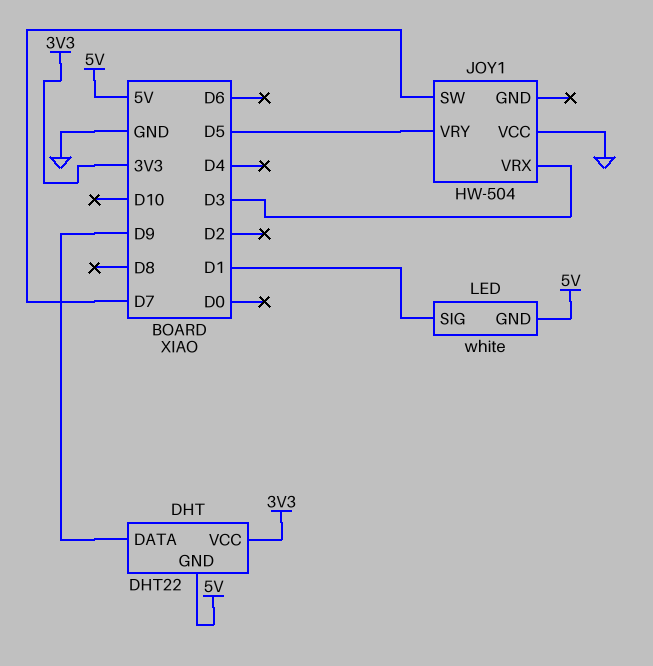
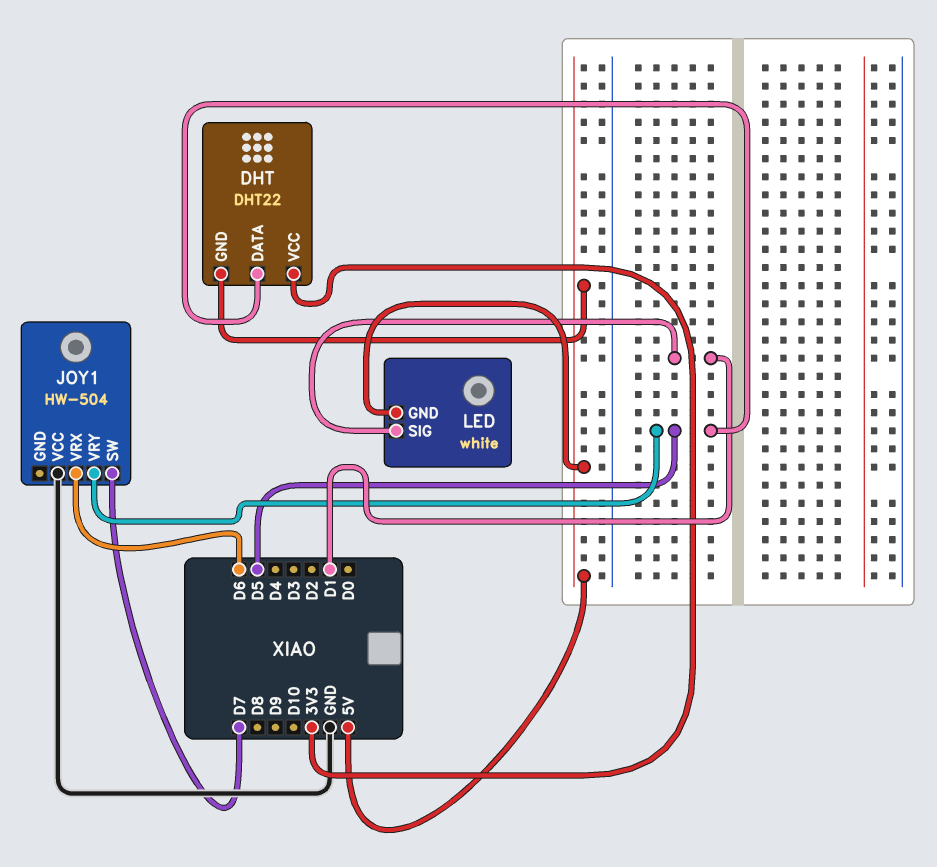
DHT pin DATA: D9 -> D5
JOY1 pin VRX: D3 -> D6

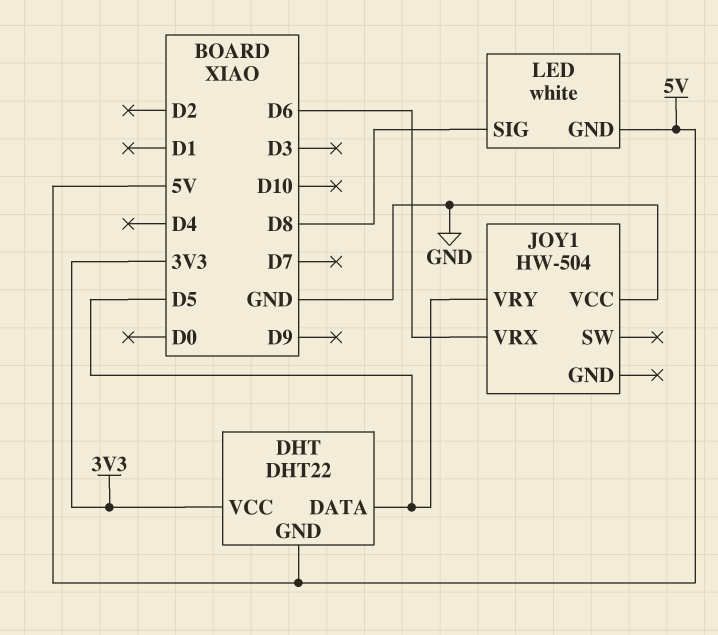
JOY1 pin SW: D7 -> none
LED pin SIG: D1 -> D8

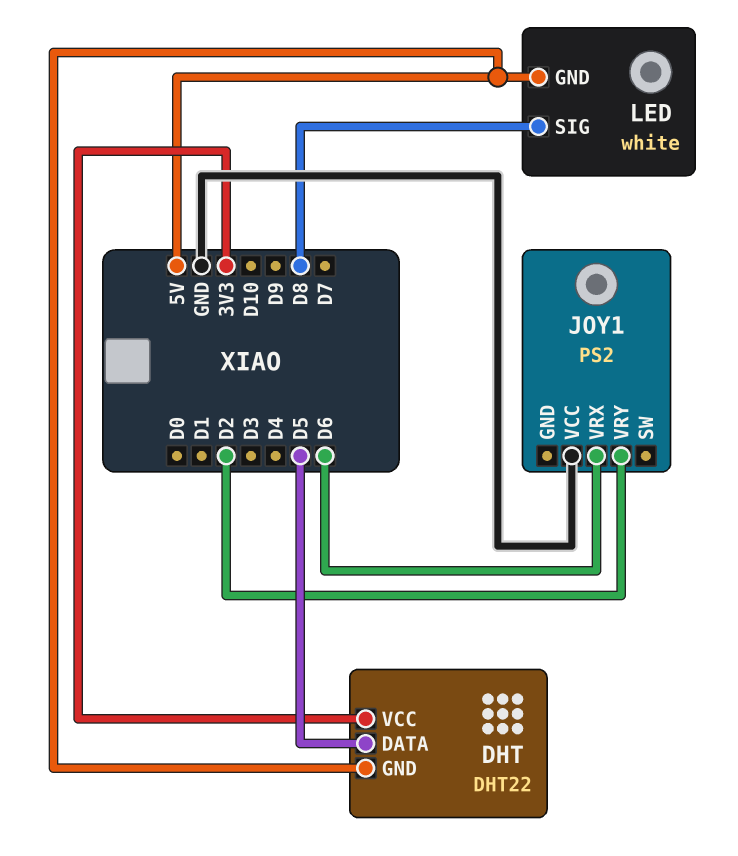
JOY1: HW-504 -> PS2
JOY1 pin VRY: D5 -> D2

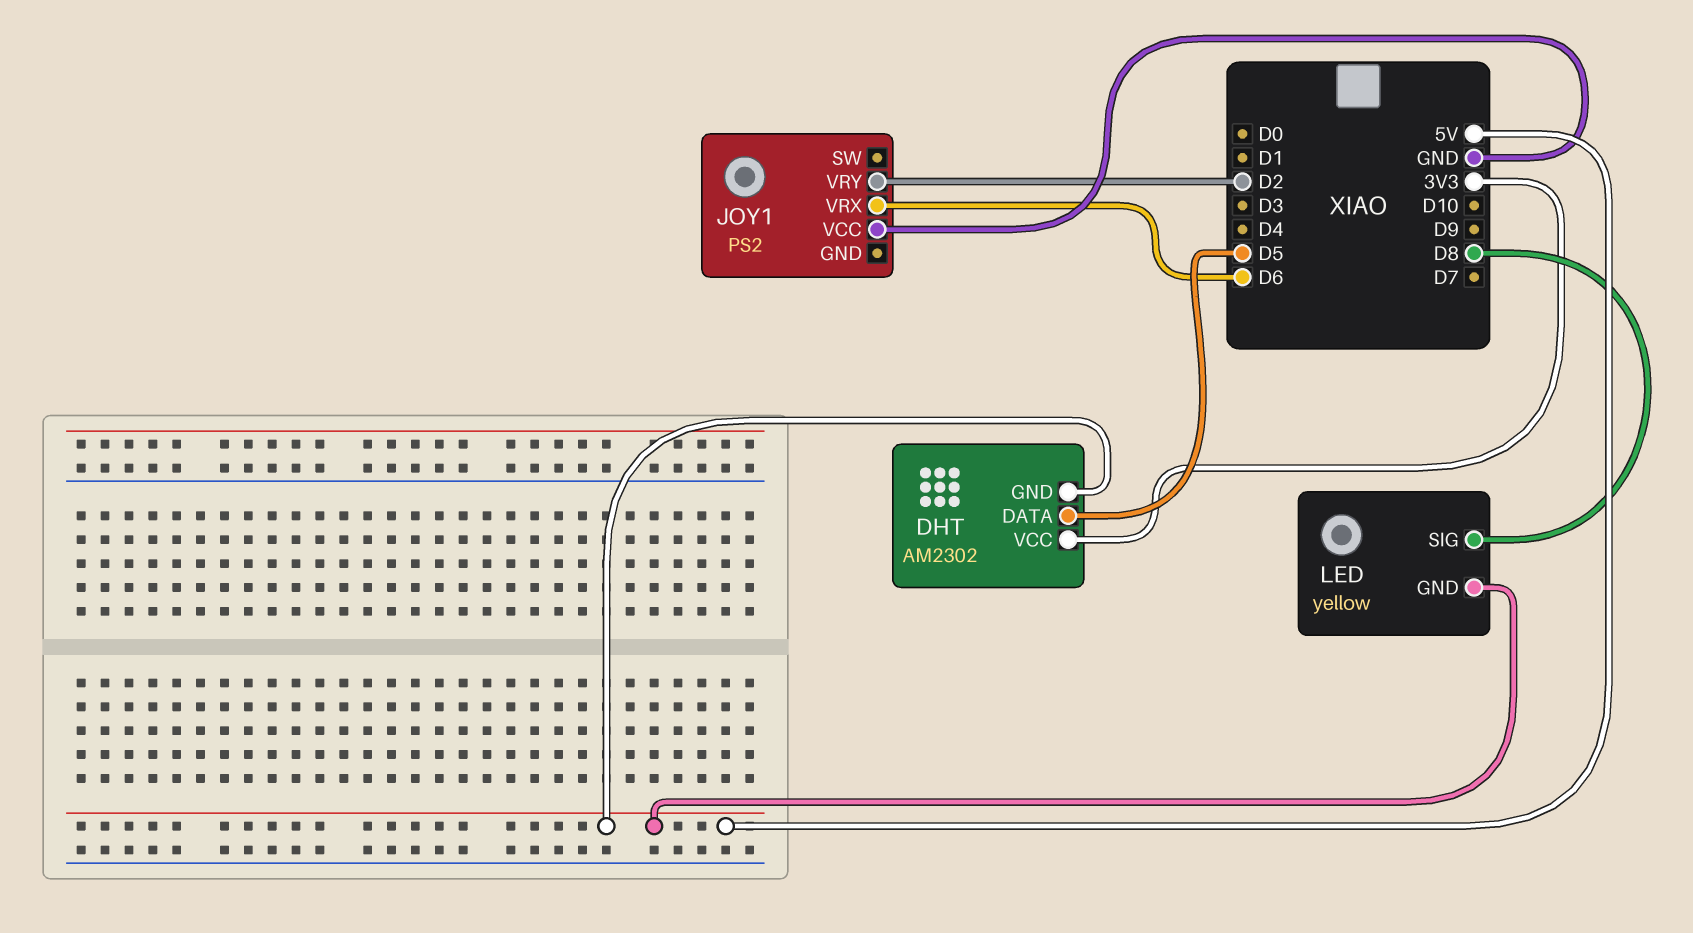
DHT: DHT22 -> AM2302
LED: white -> yellow

